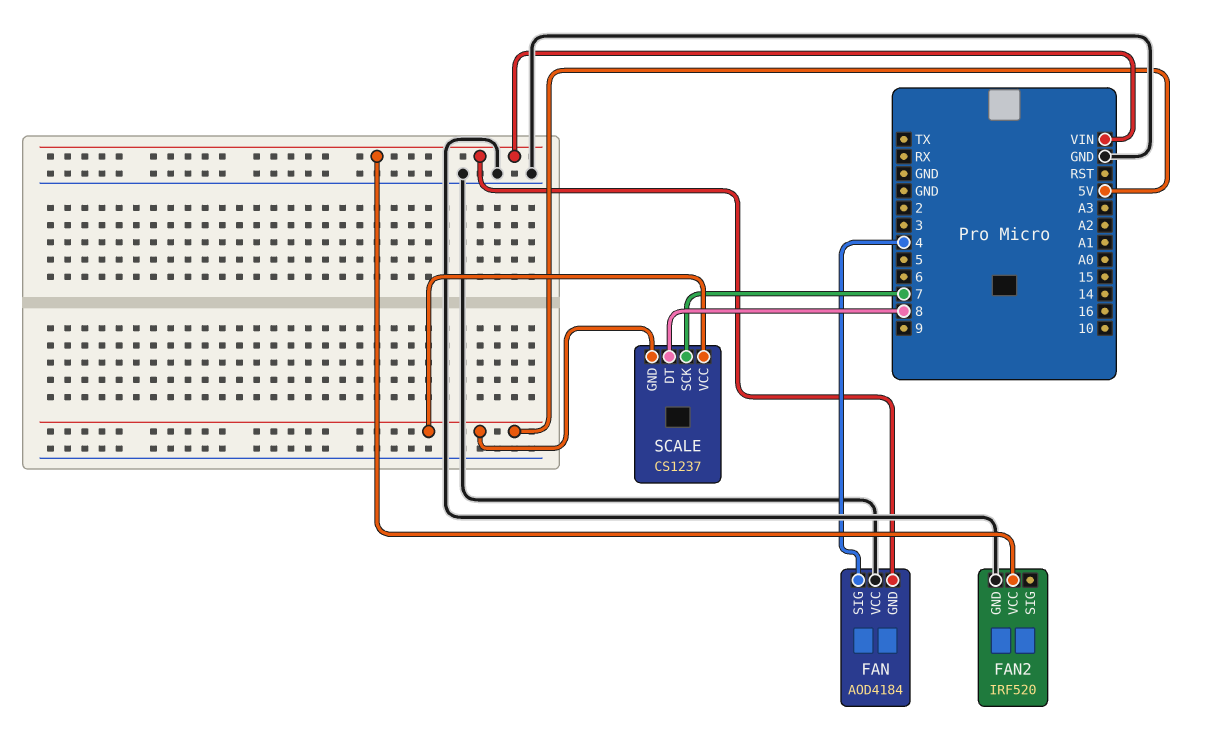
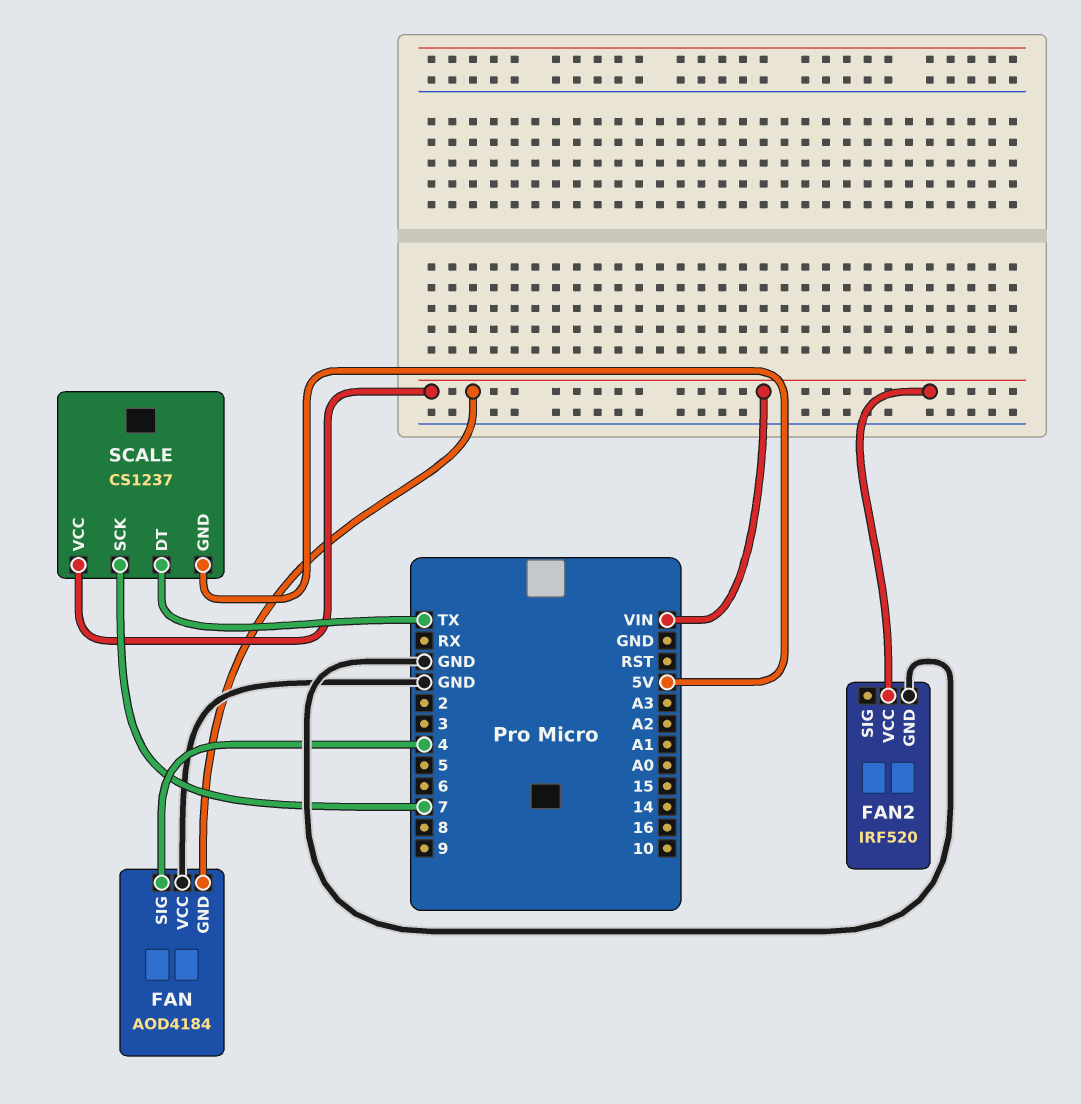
SCALE pin DT: 8 -> TX
SCALE pin VCC: 5V -> VIN

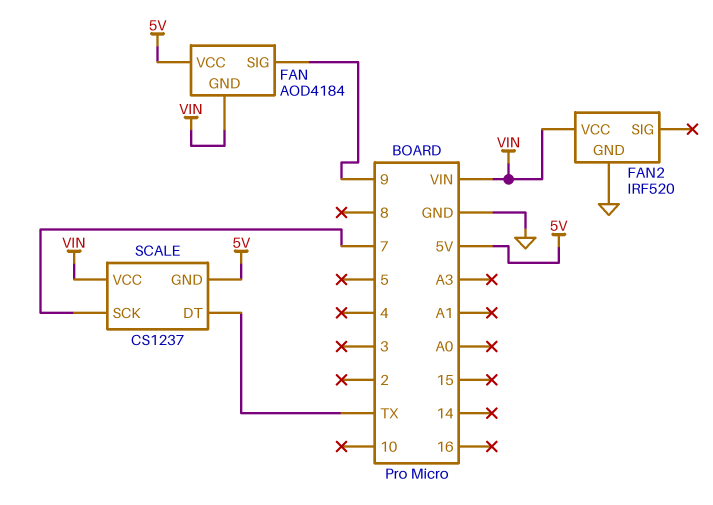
FAN pin SIG: 4 -> 9
FAN pin VCC: GND -> 5V

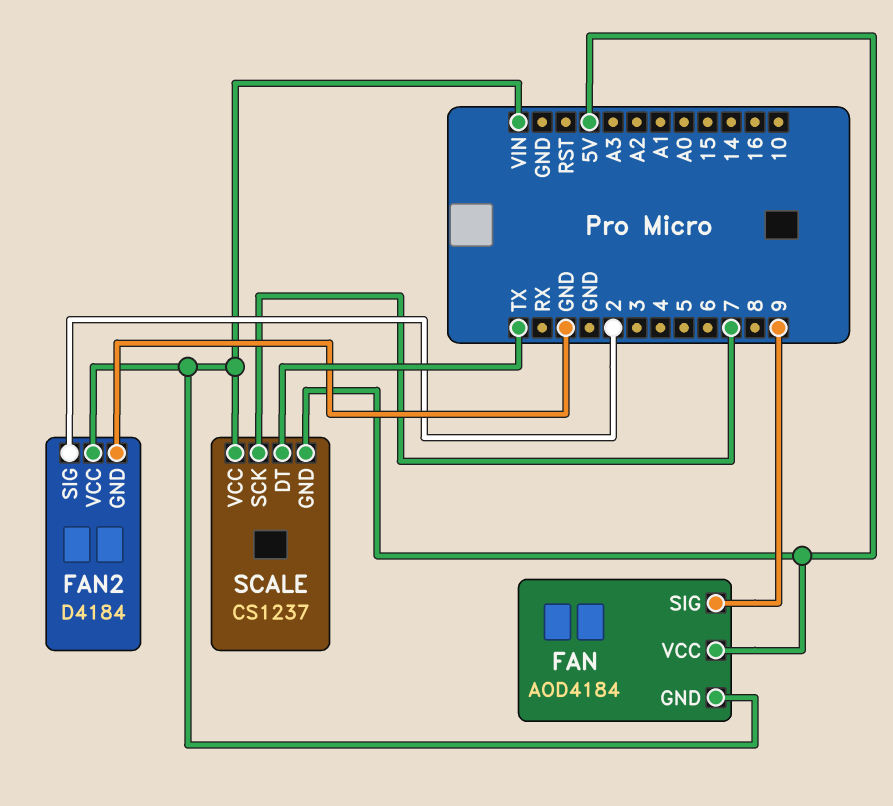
FAN2: IRF520 -> D4184
FAN2 pin SIG: none -> 2

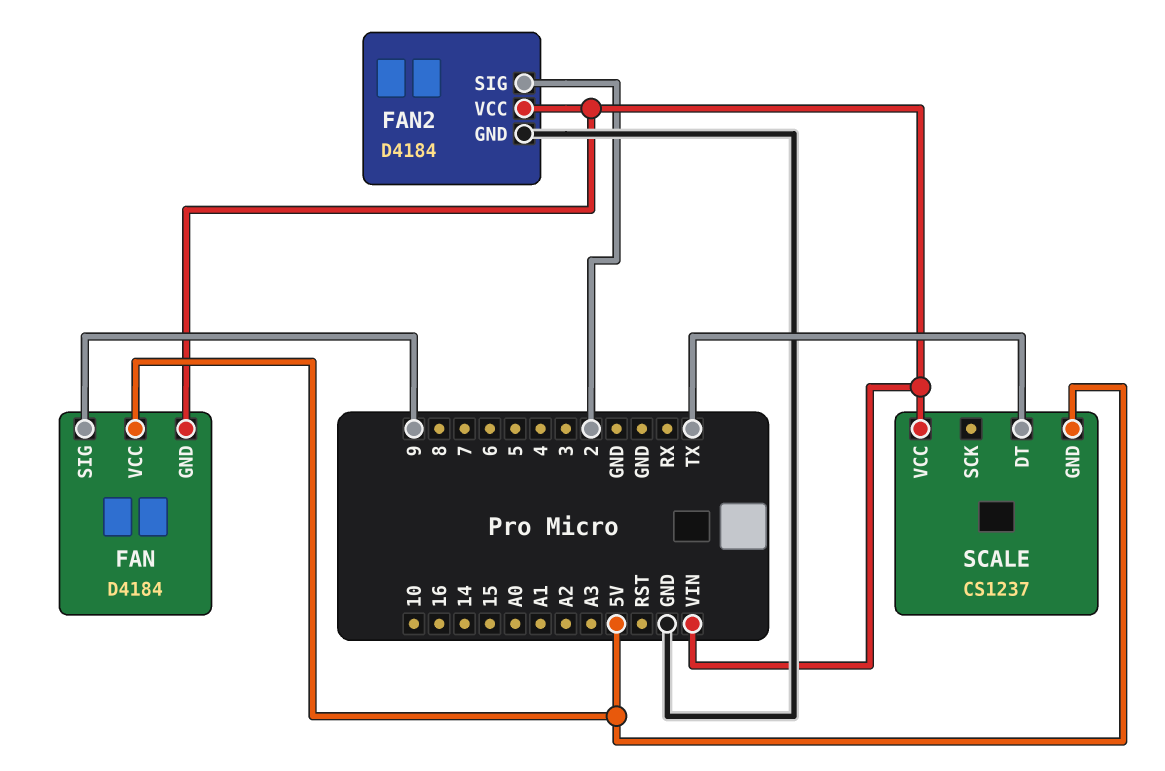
FAN: AOD4184 -> D4184
SCALE pin SCK: 7 -> none

